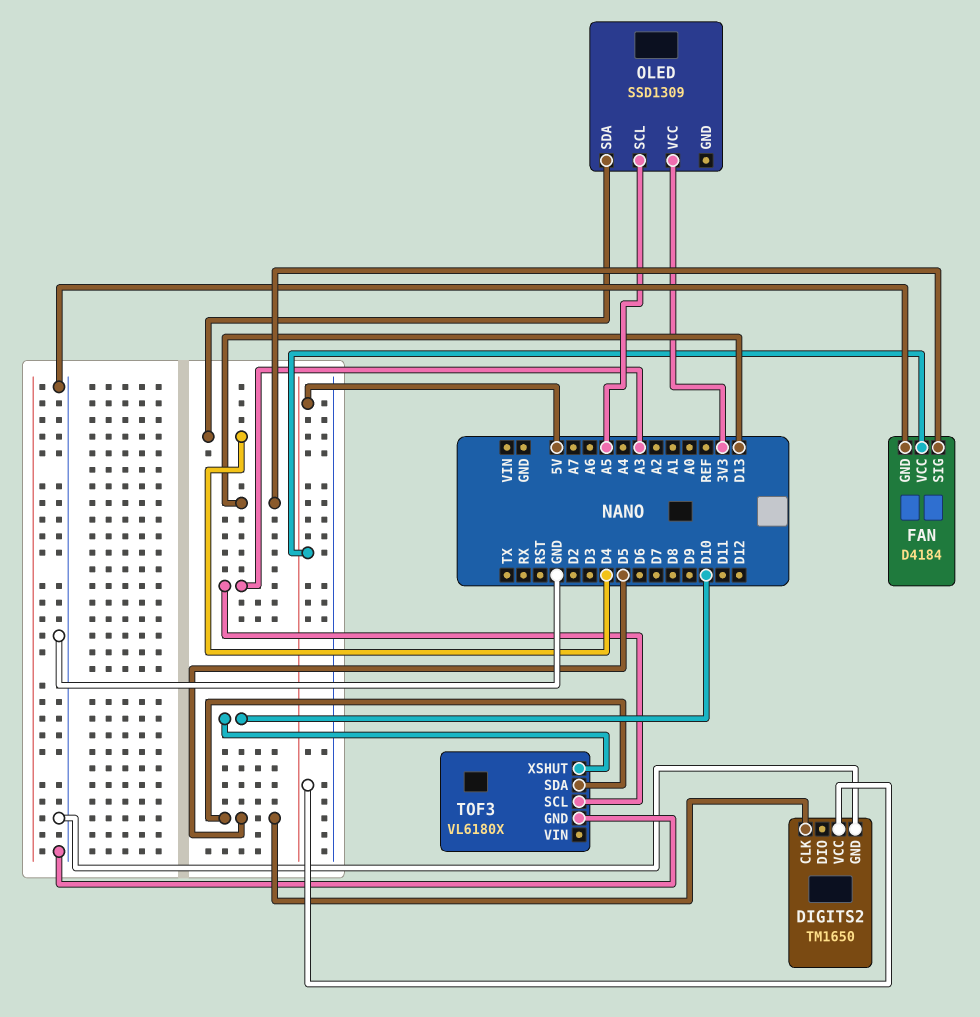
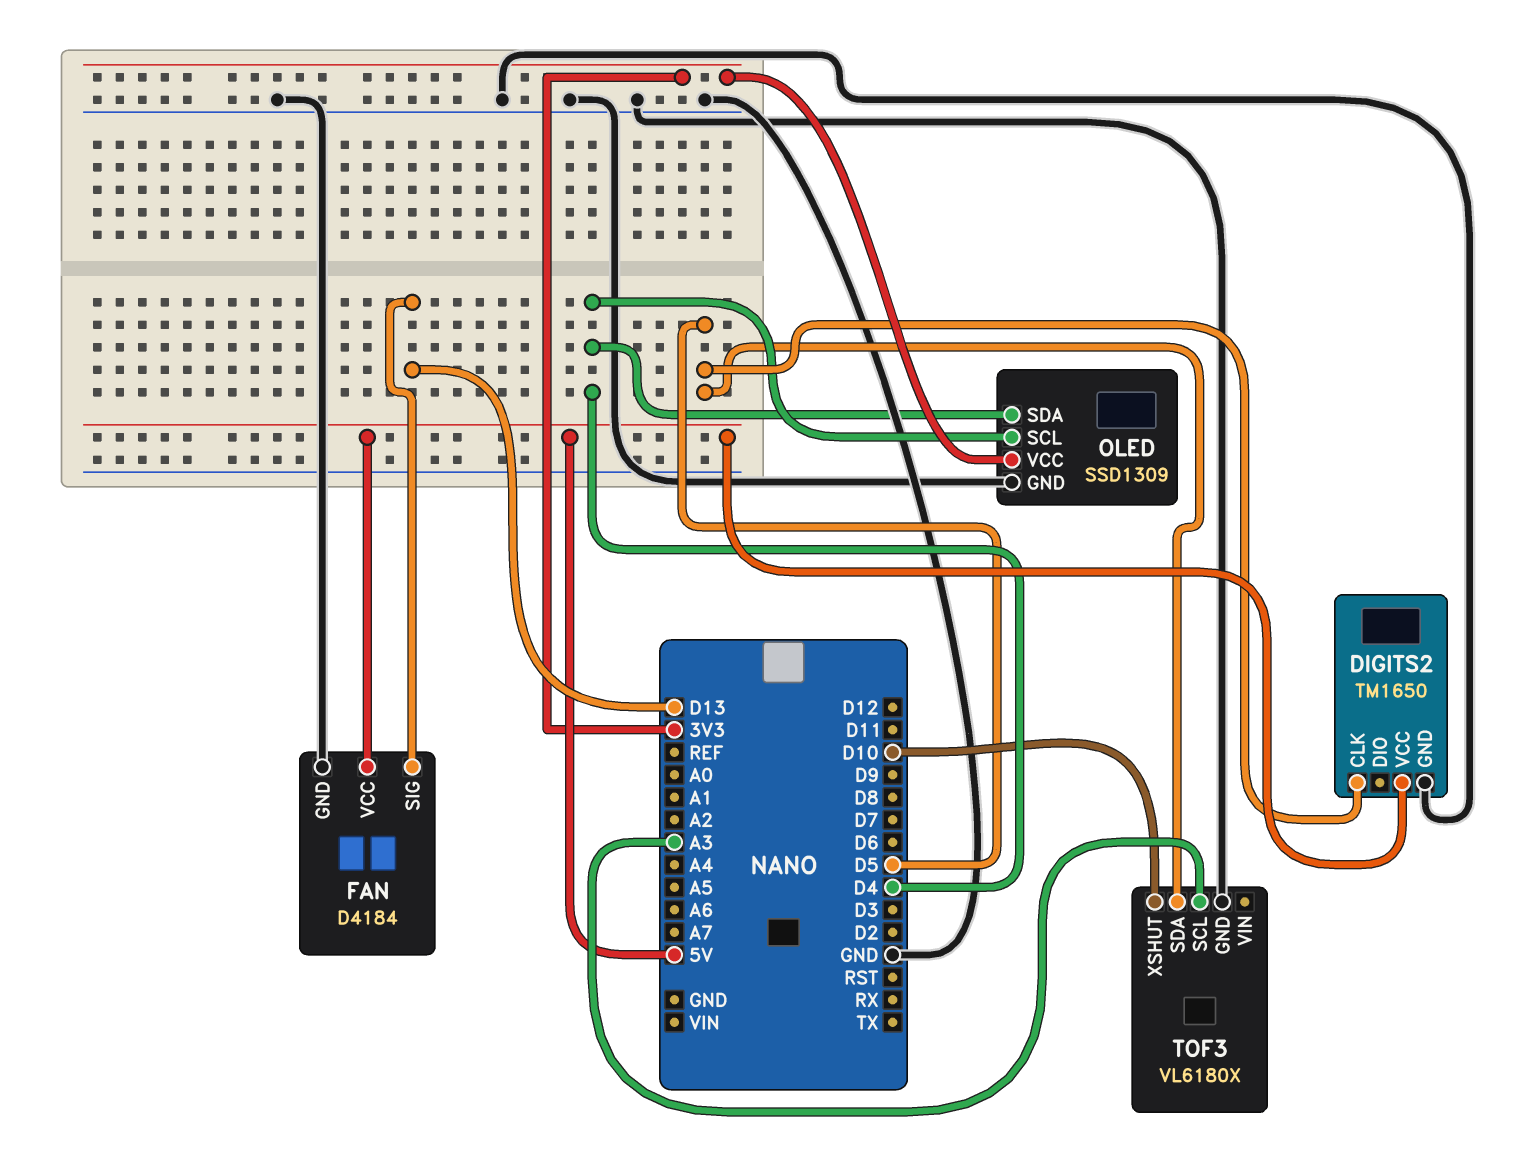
OLED pin GND: none -> GND
OLED pin SCL: A5 -> D4

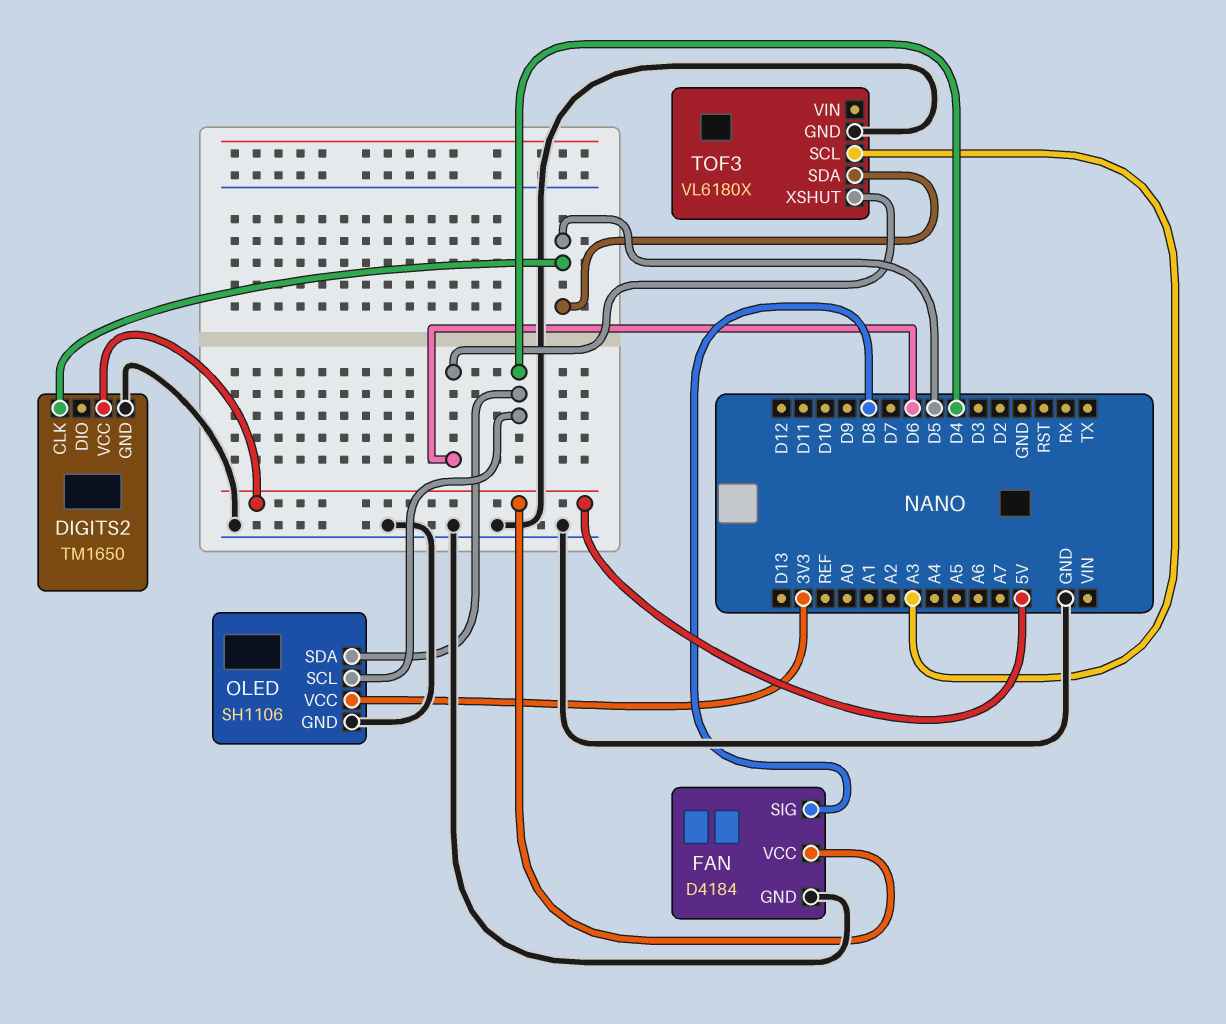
FAN pin SIG: D13 -> D8
OLED: SSD1309 -> SH1106
TOF3 pin XSHUT: D10 -> D6

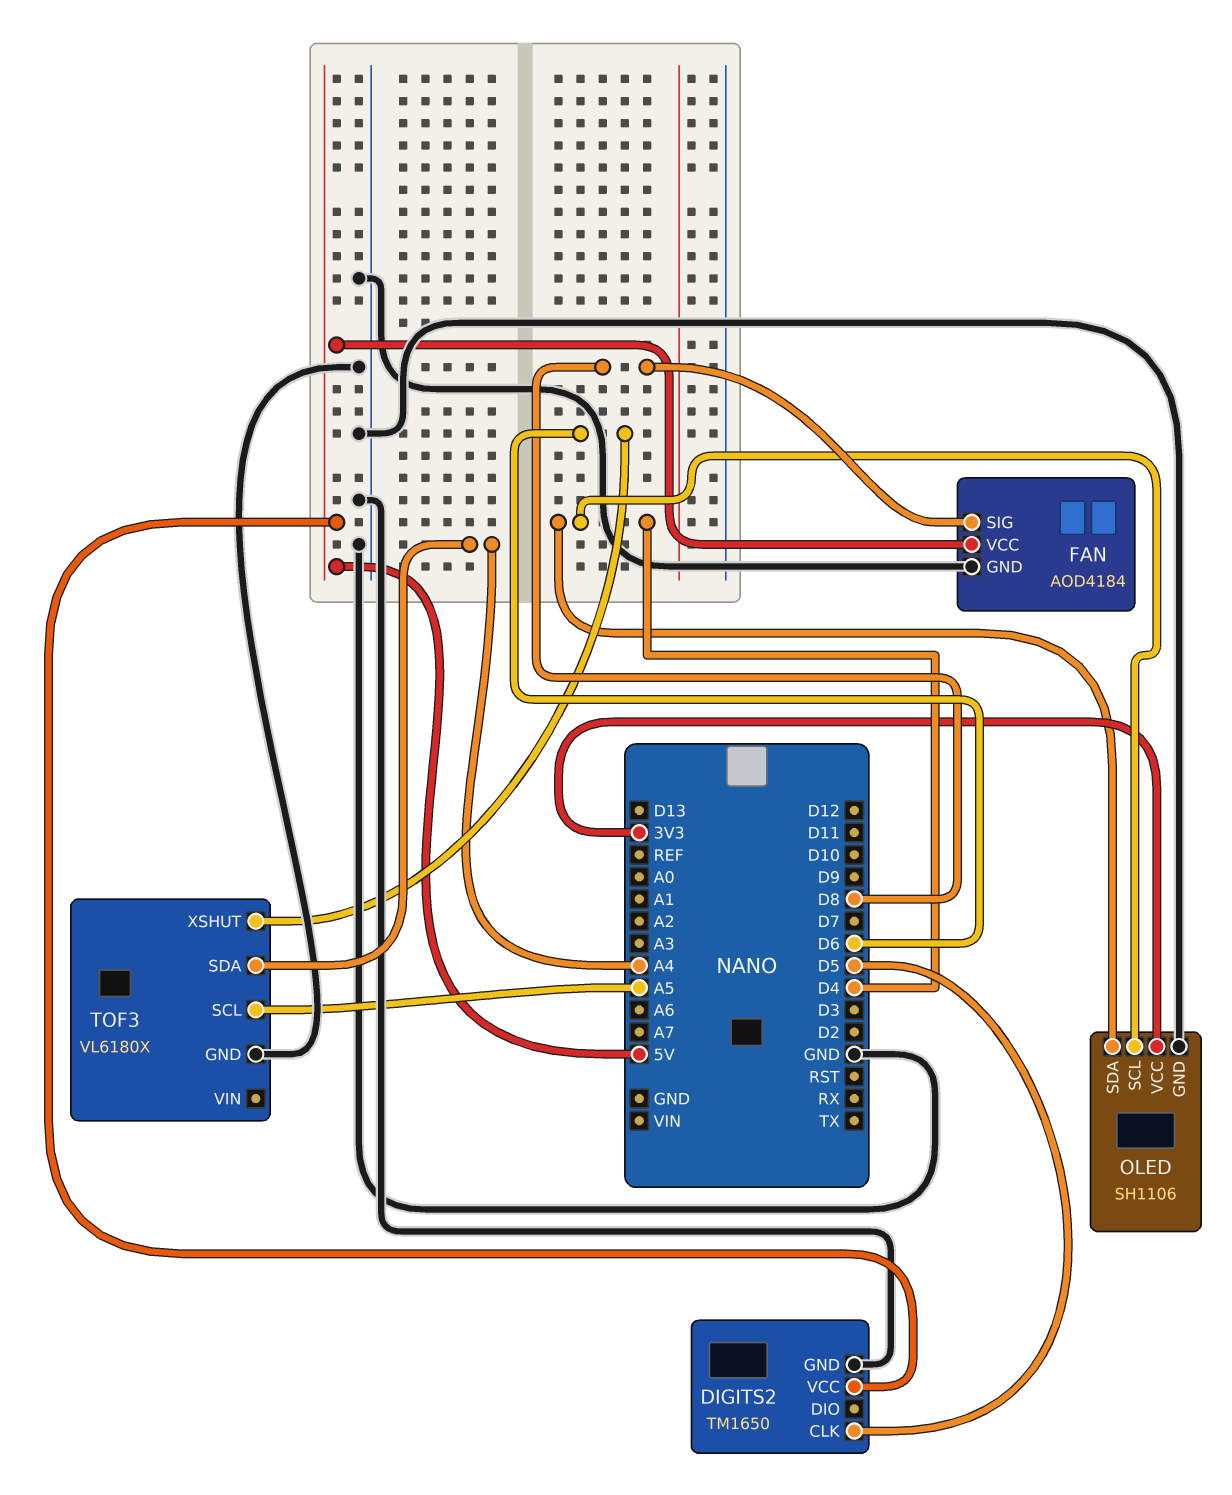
FAN: D4184 -> AOD4184
TOF3 pin SCL: A3 -> A5
TOF3 pin SDA: D5 -> A4

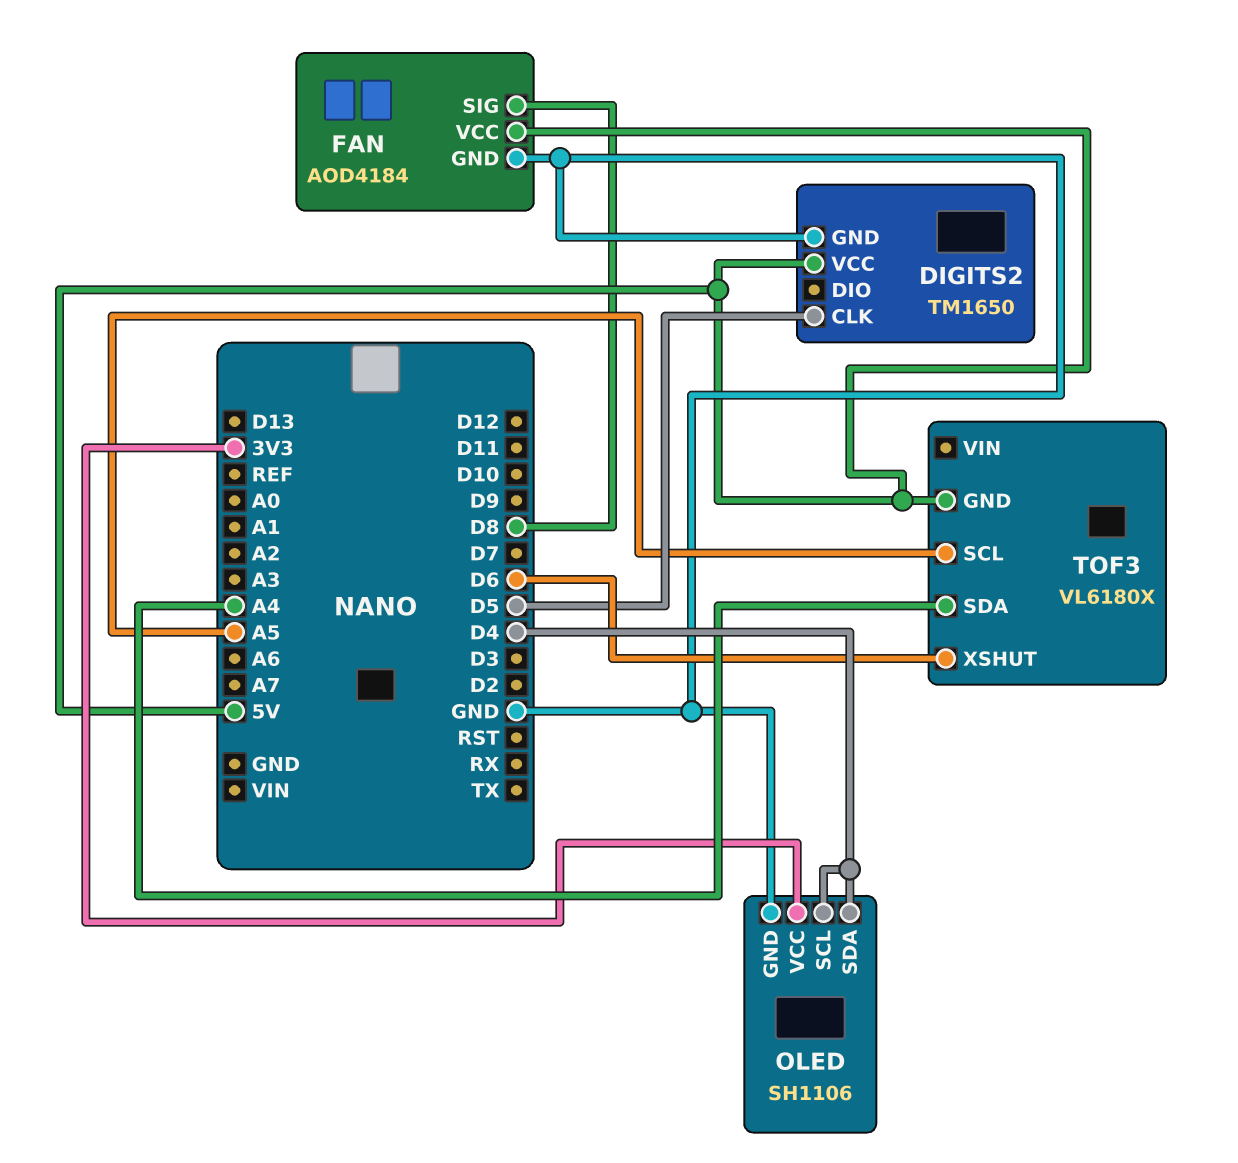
TOF3 pin GND: GND -> 5V

